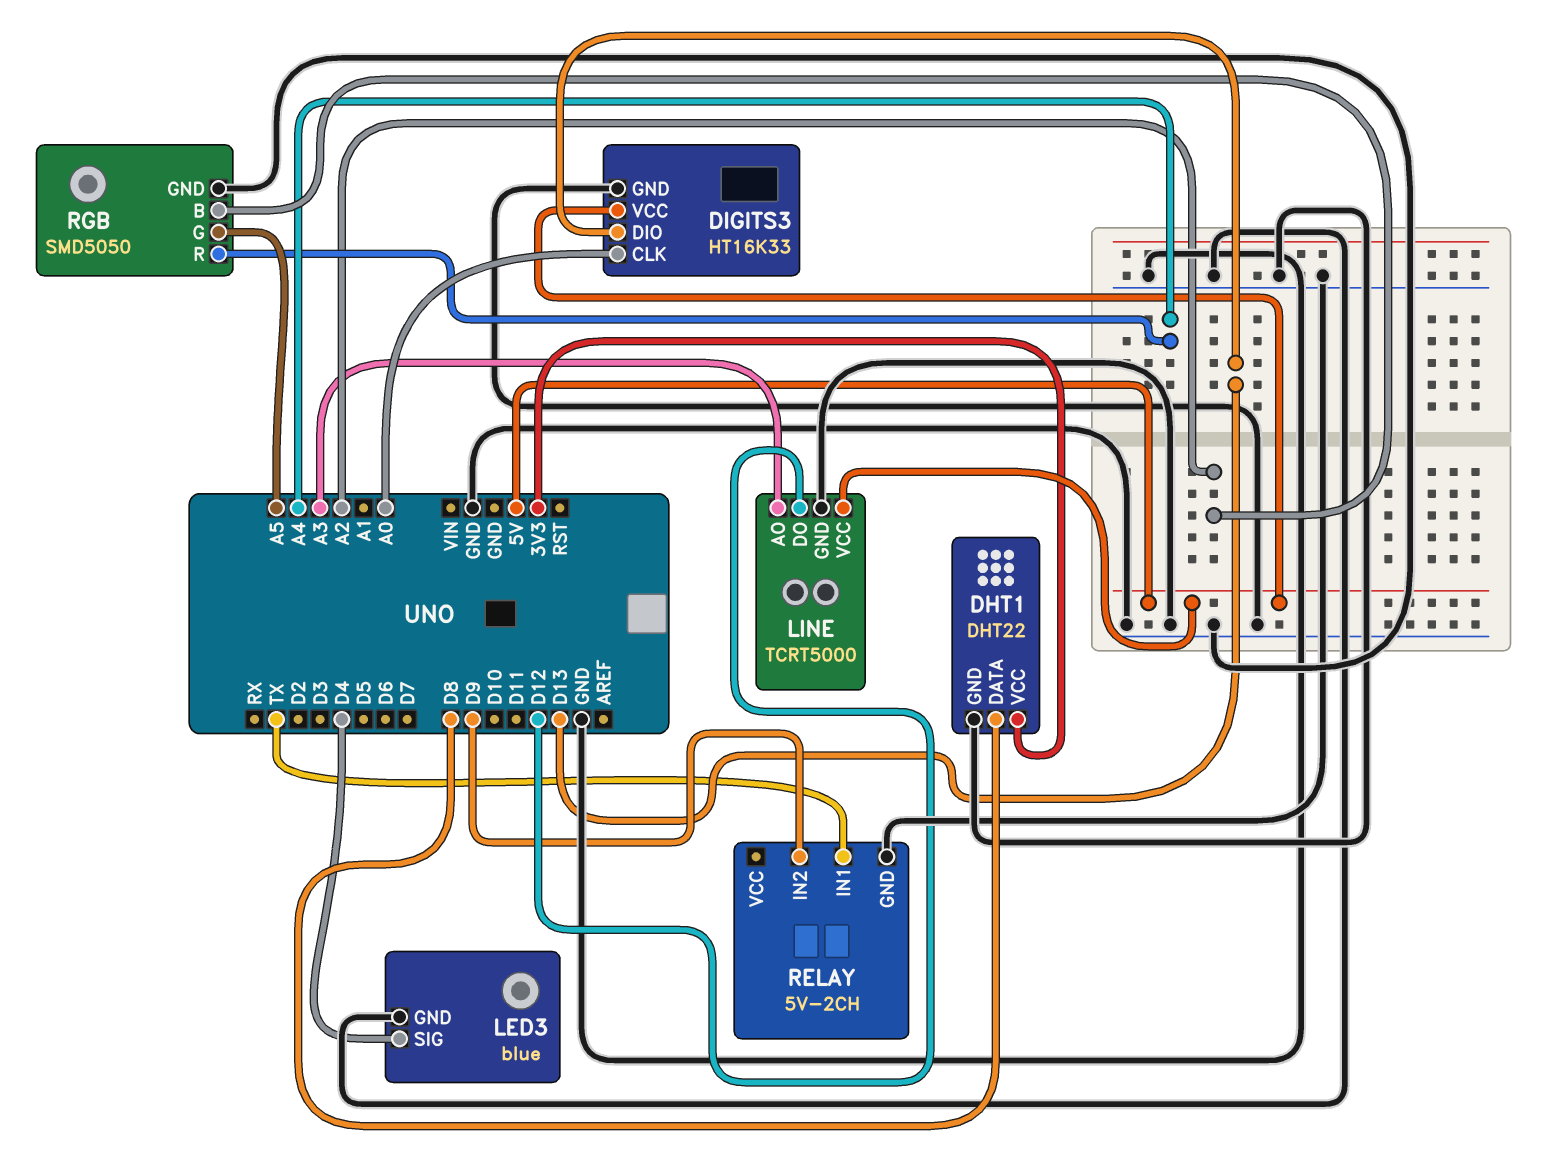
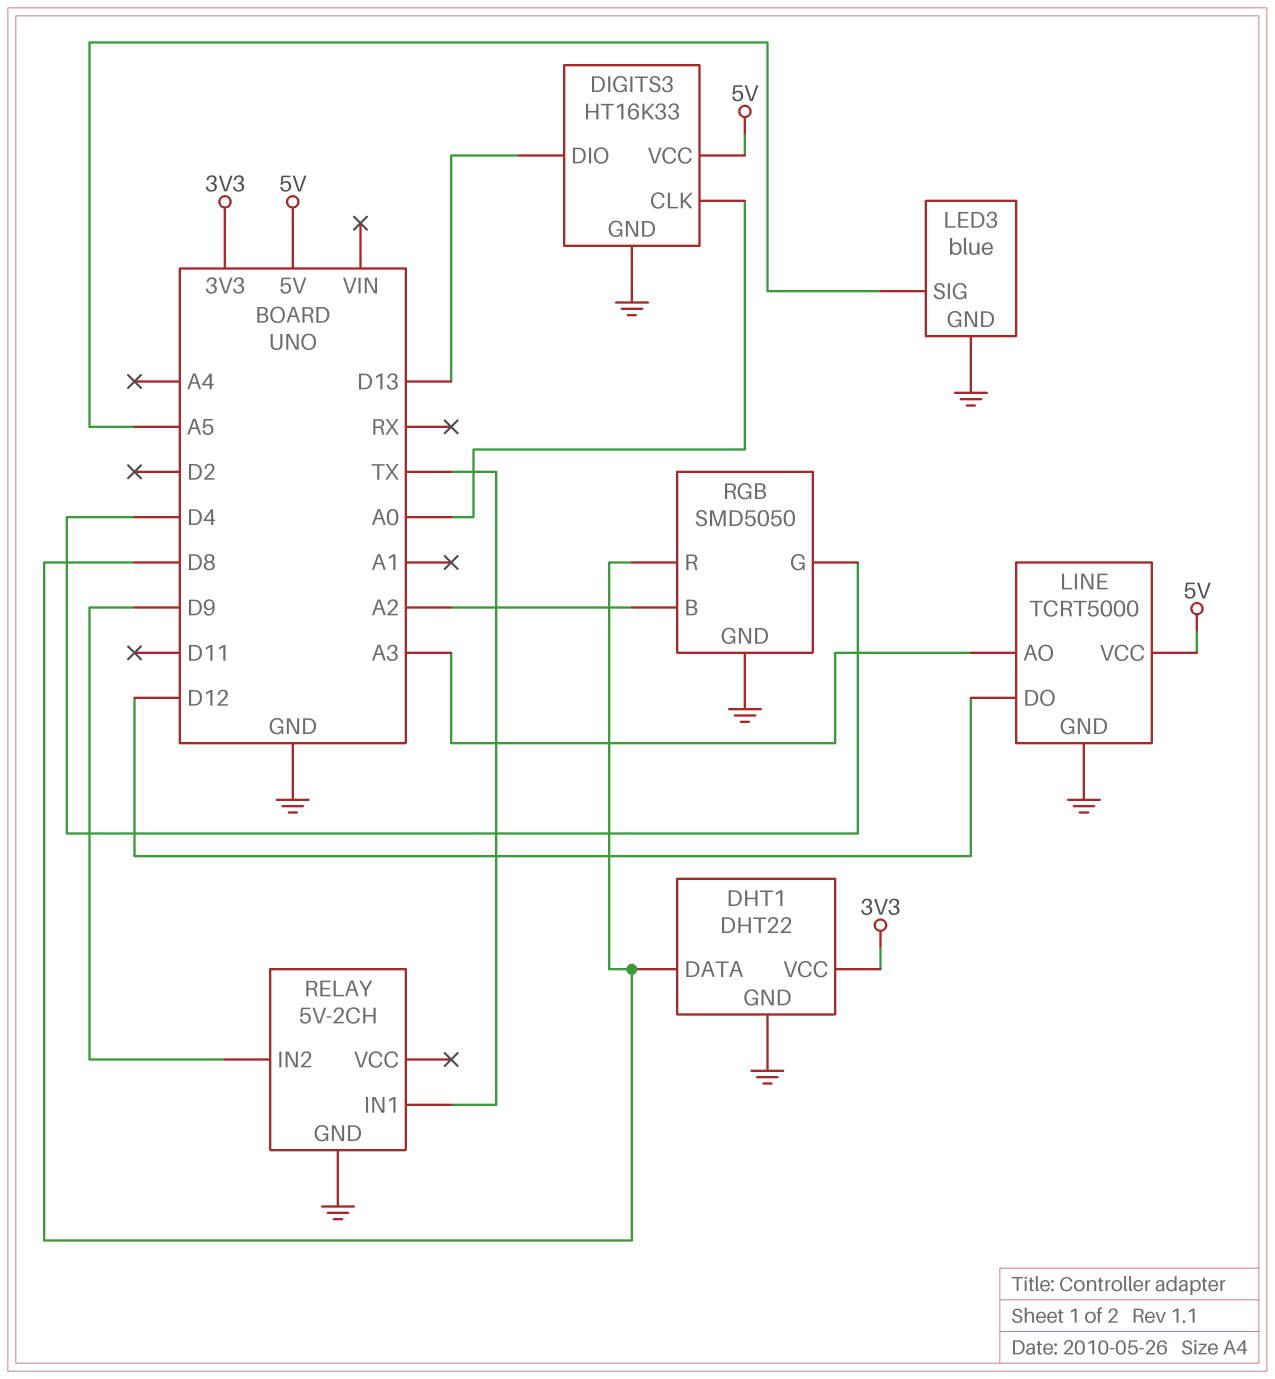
LED3 pin SIG: D4 -> A5
RGB pin G: A5 -> D4
RGB pin R: A4 -> D8

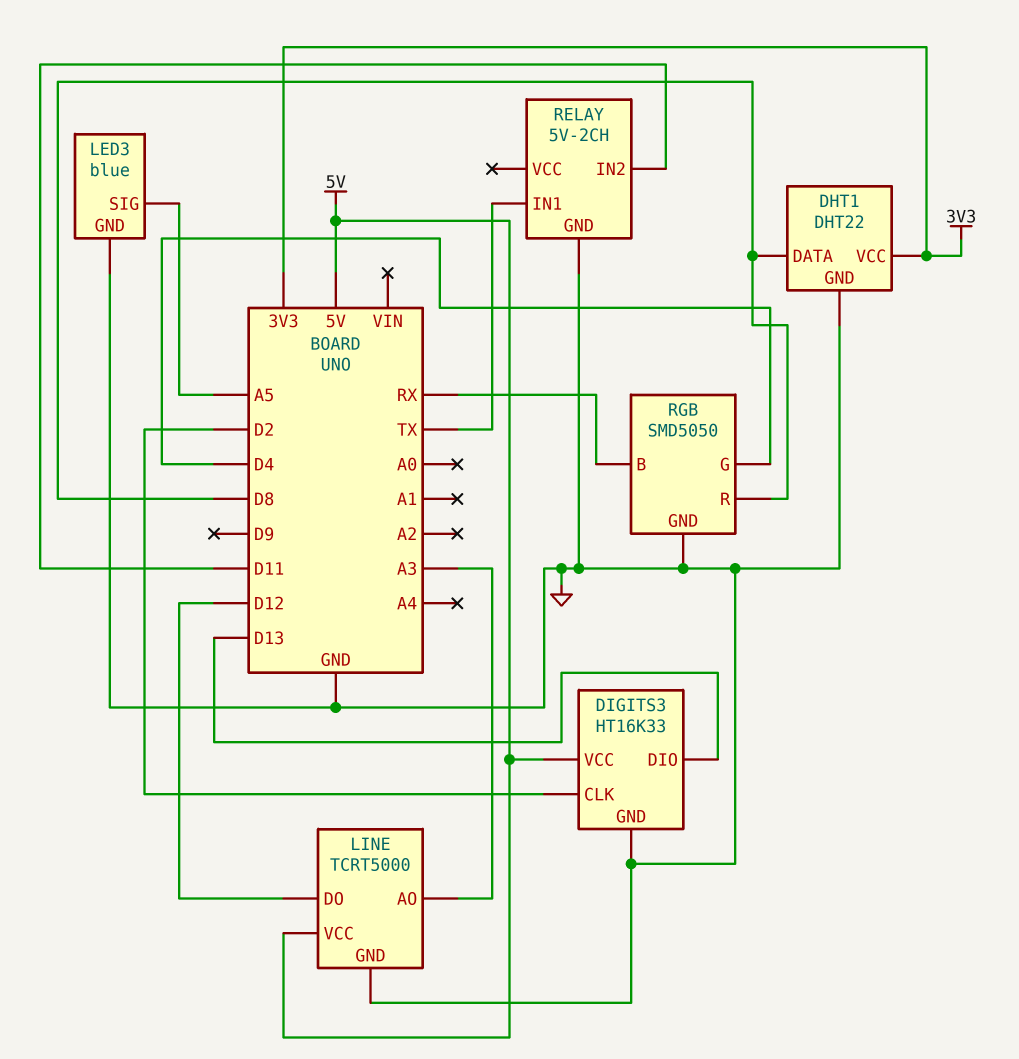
DIGITS3 pin CLK: A0 -> D2
RELAY pin IN2: D9 -> D11
RGB pin B: A2 -> RX

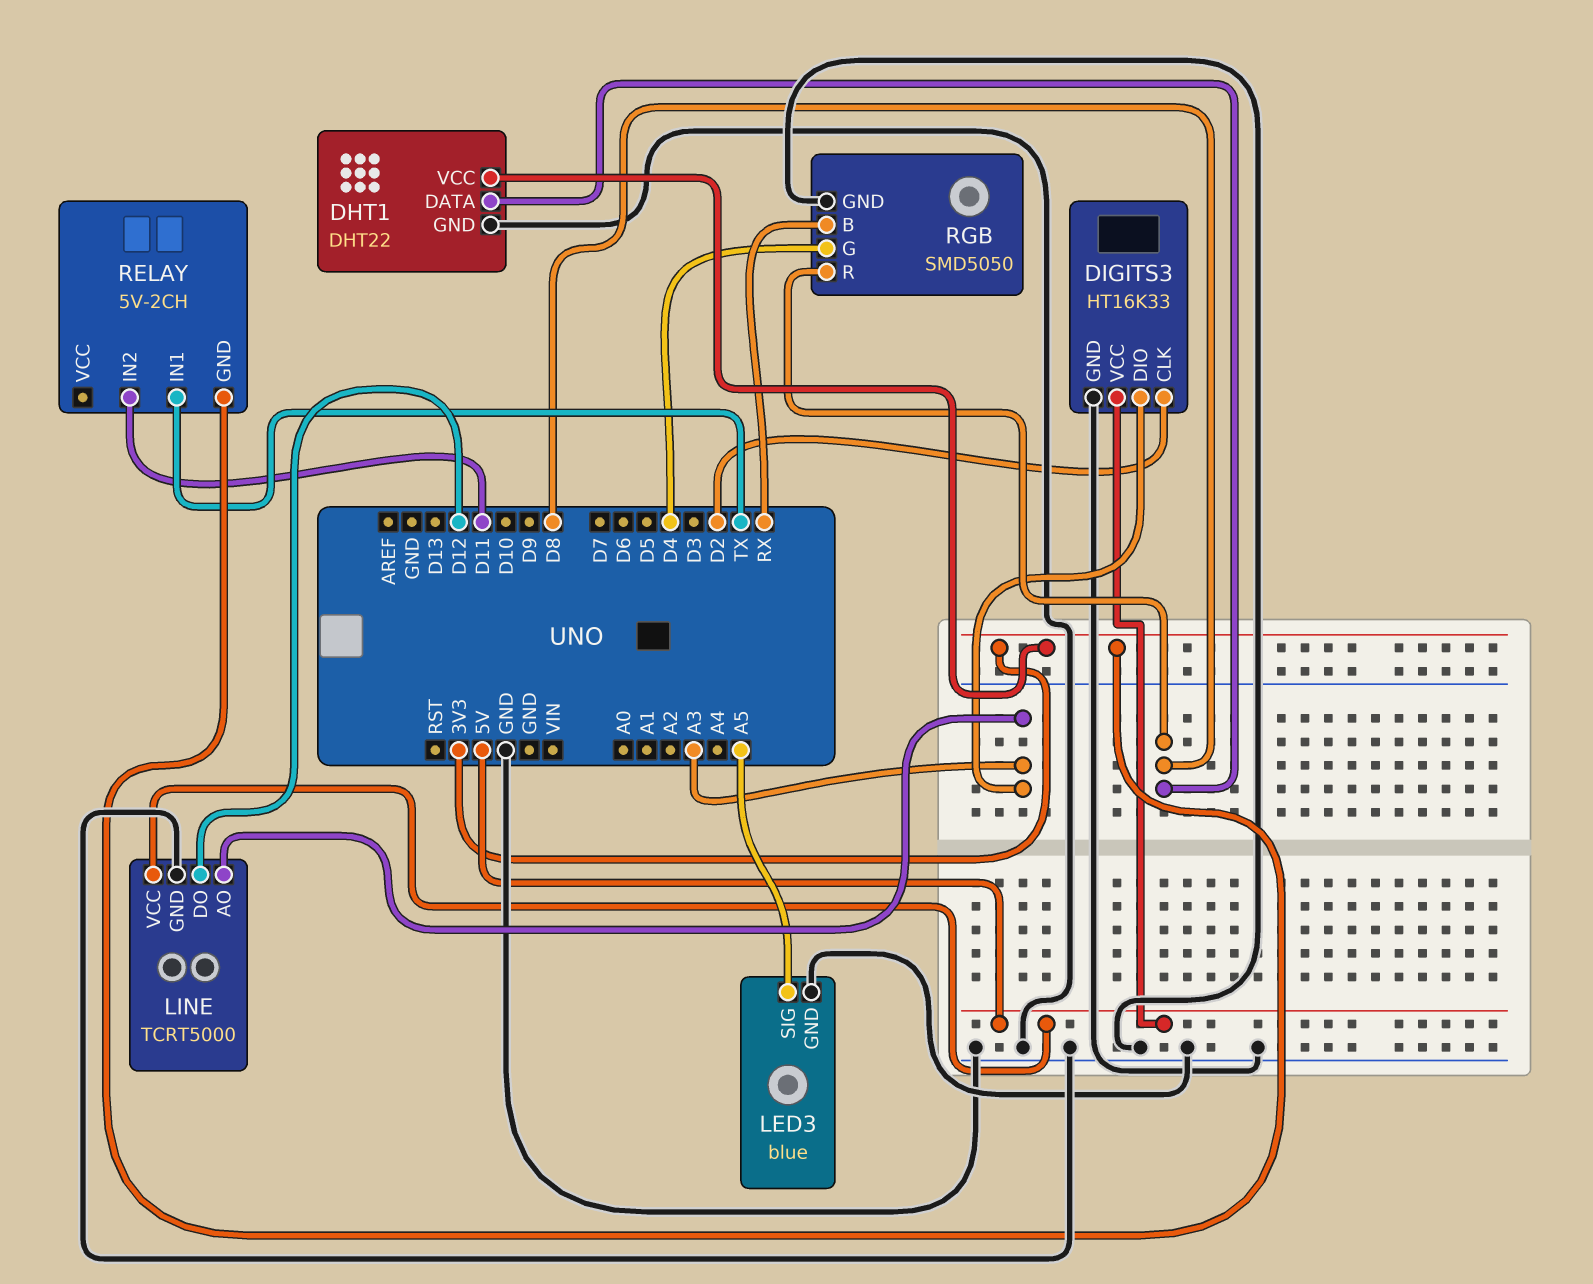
DIGITS3 pin DIO: D13 -> A3
RELAY pin GND: GND -> 3V3

